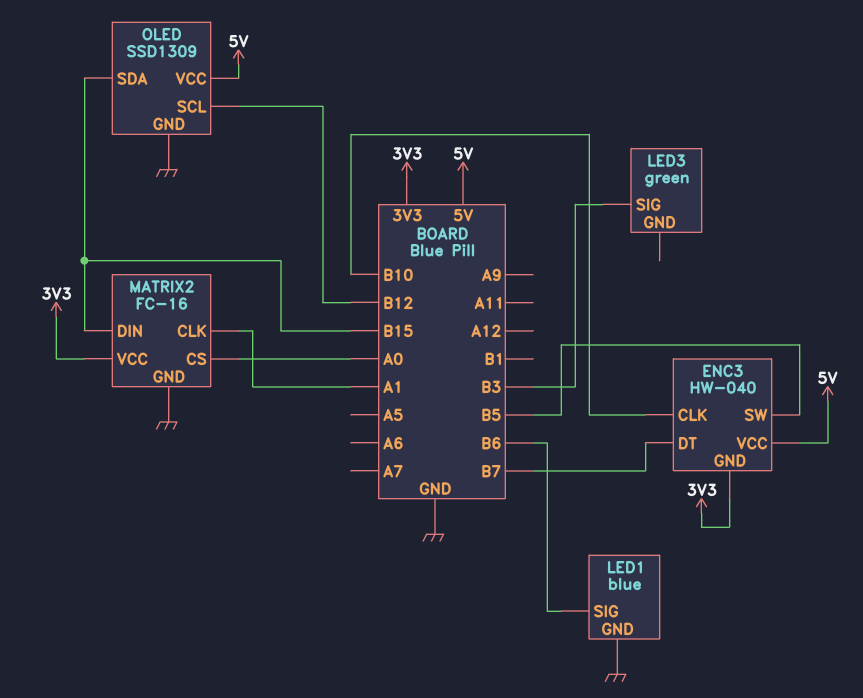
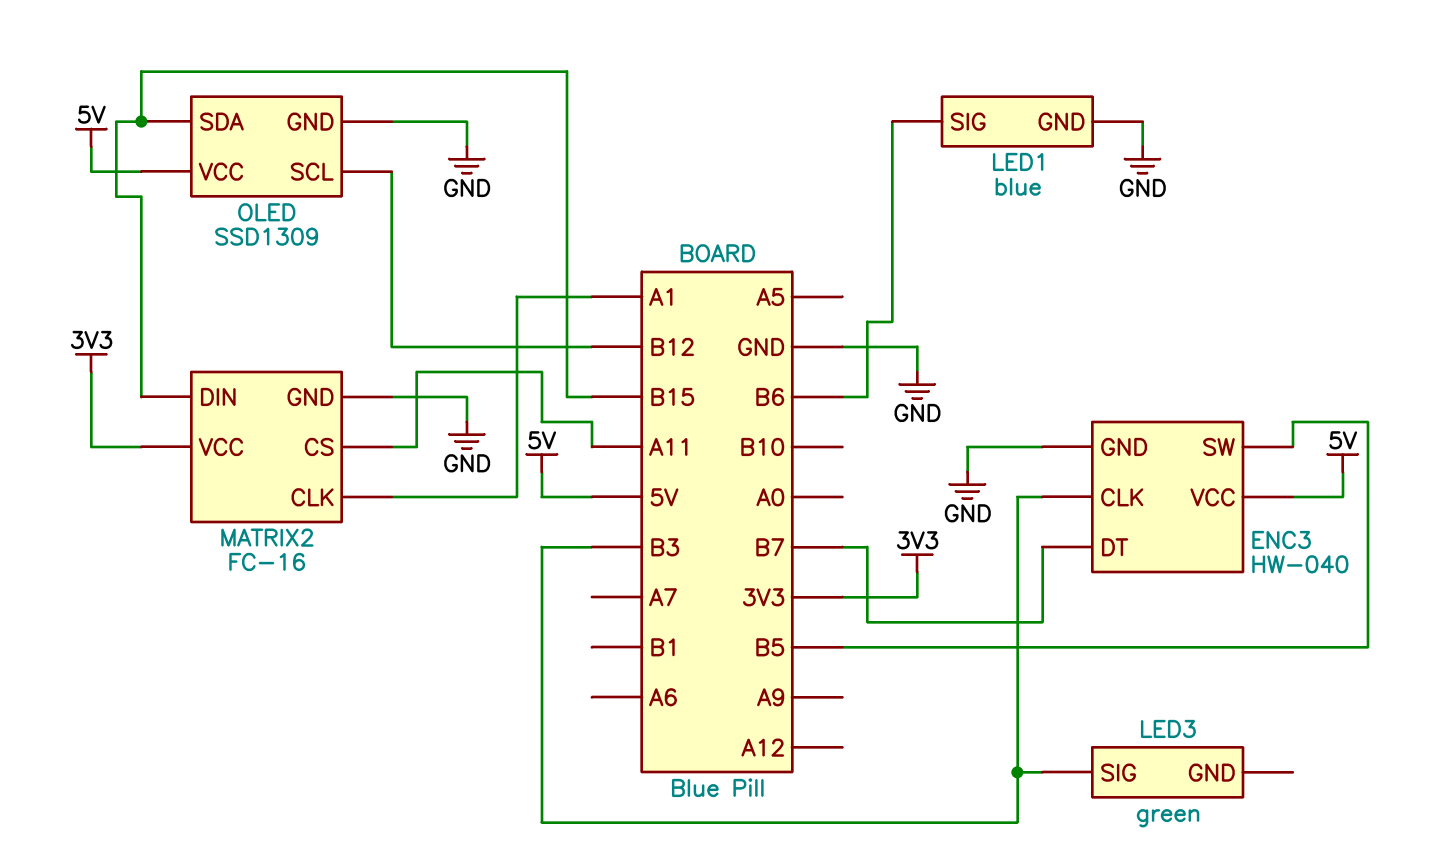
ENC3 pin CLK: B10 -> B3
ENC3 pin GND: 3V3 -> GND
MATRIX2 pin CS: A0 -> A11

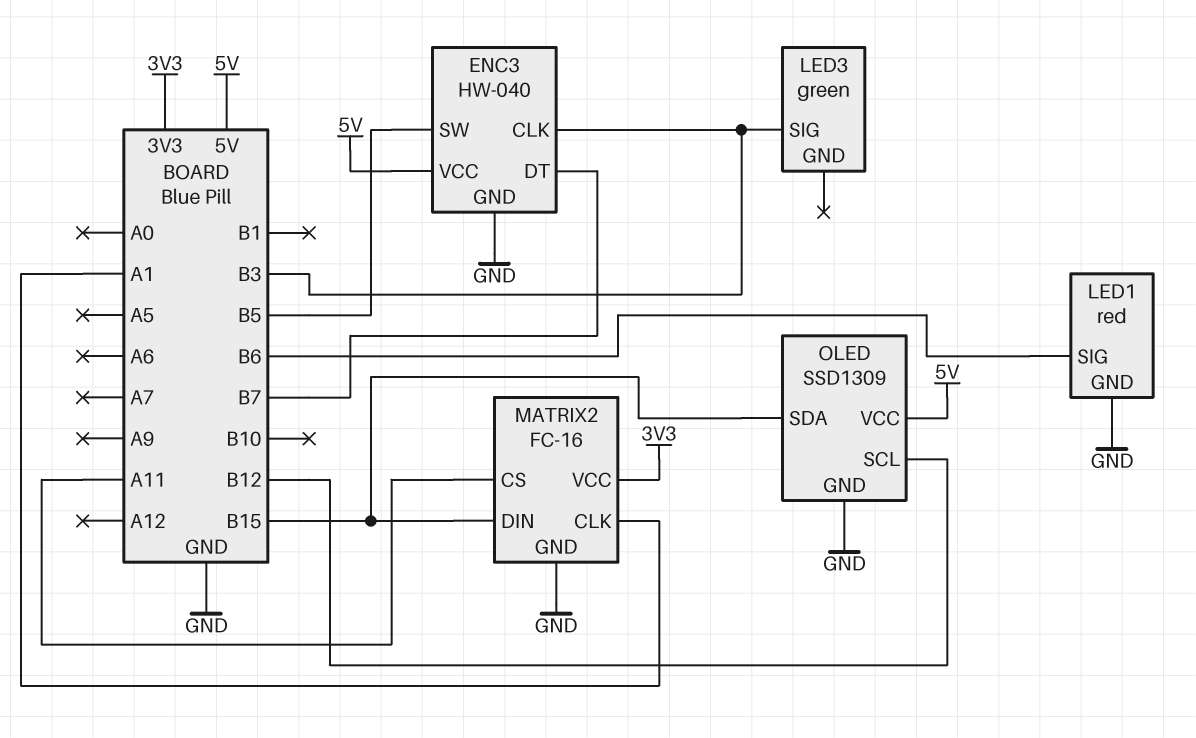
LED1: blue -> red

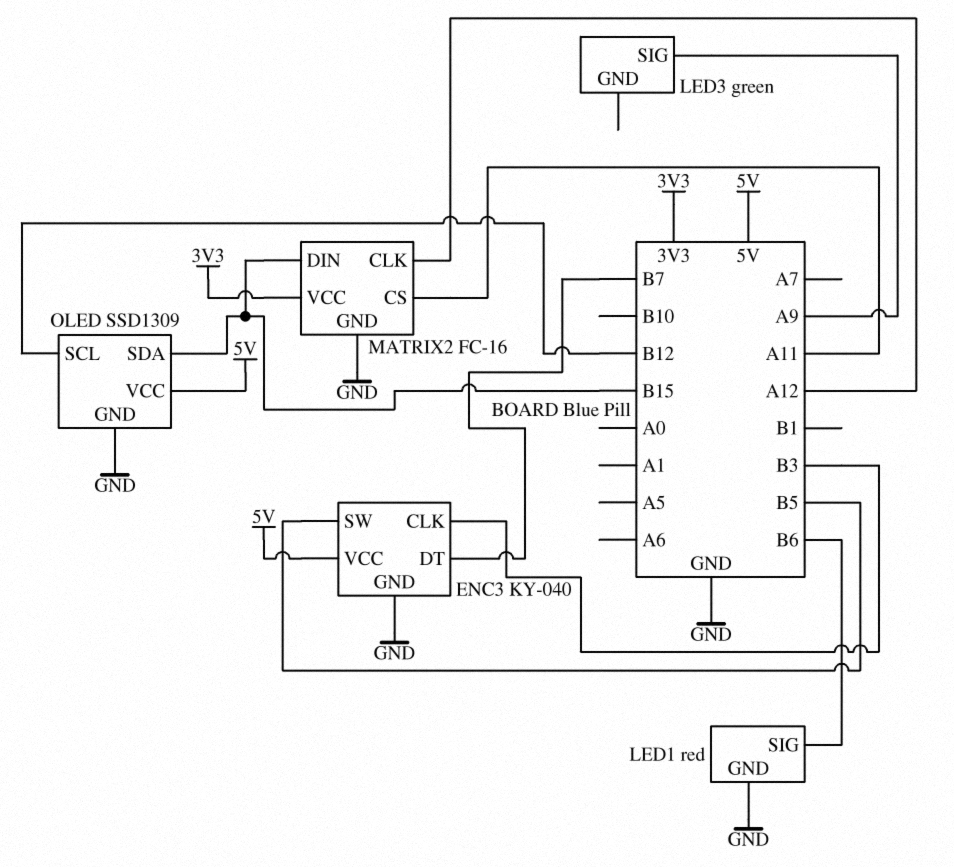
ENC3: HW-040 -> KY-040
LED3 pin SIG: B3 -> A9
MATRIX2 pin CLK: A1 -> A12

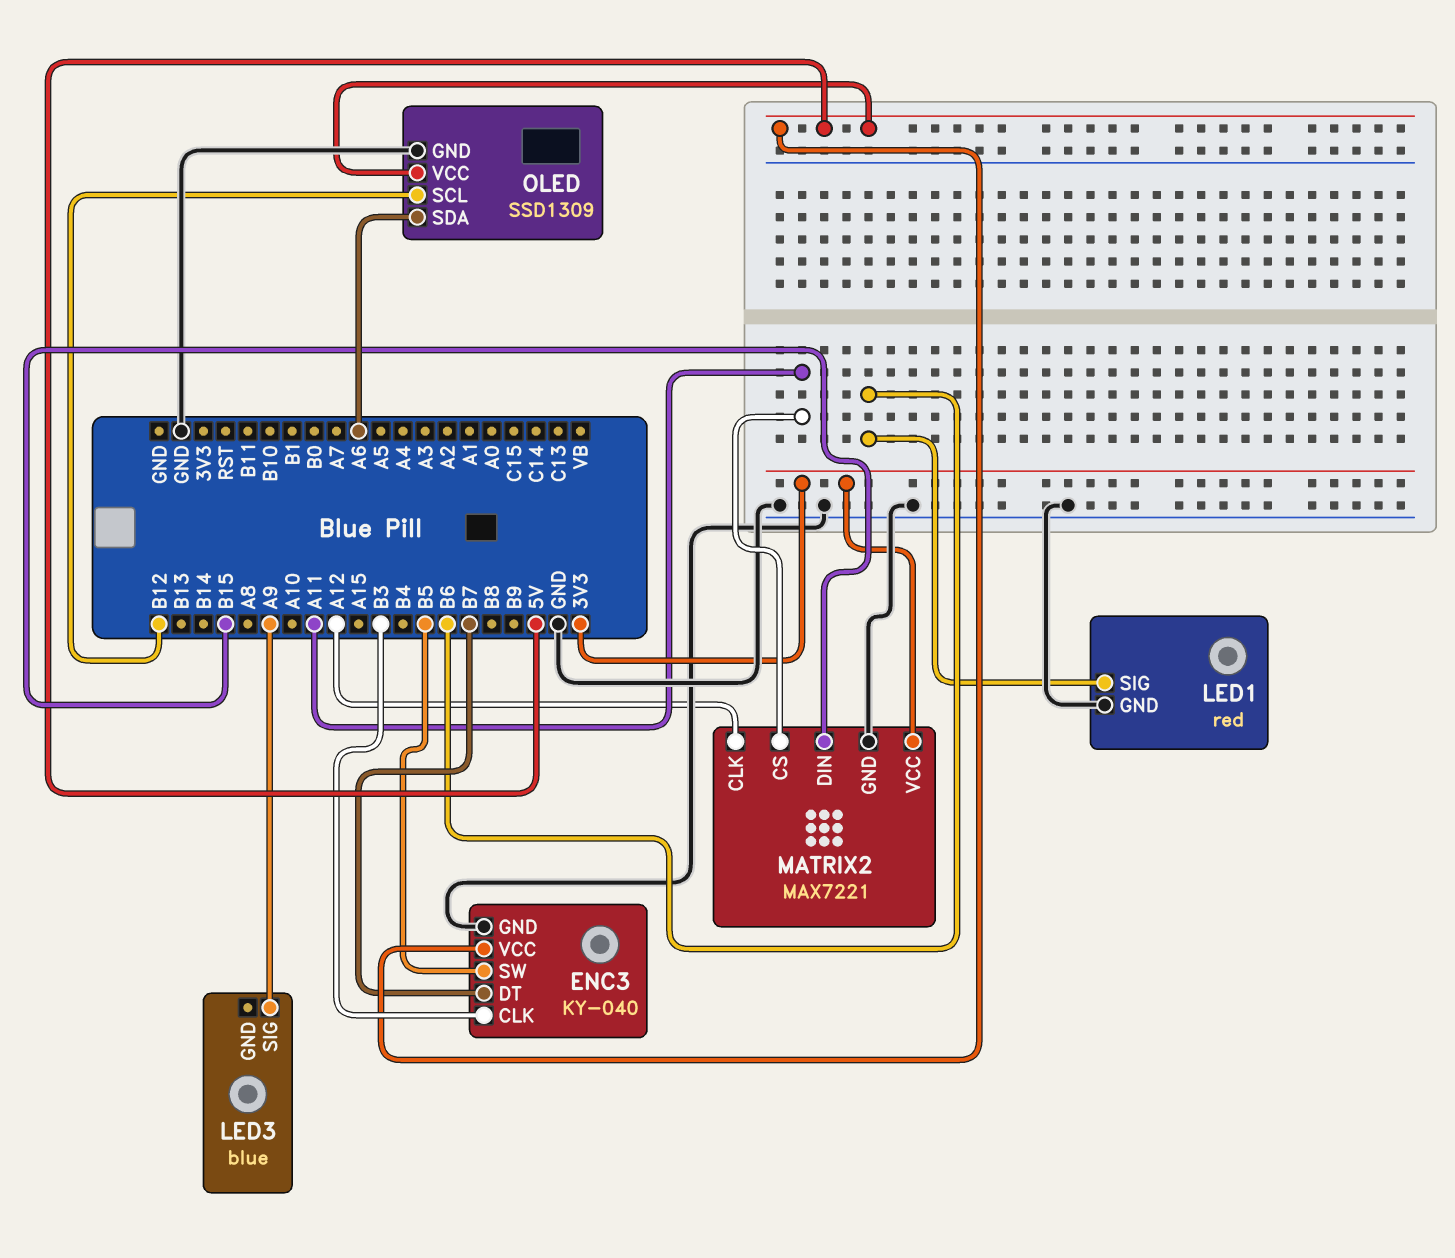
LED3: green -> blue
MATRIX2: FC-16 -> MAX7221
OLED pin SDA: B15 -> A6

